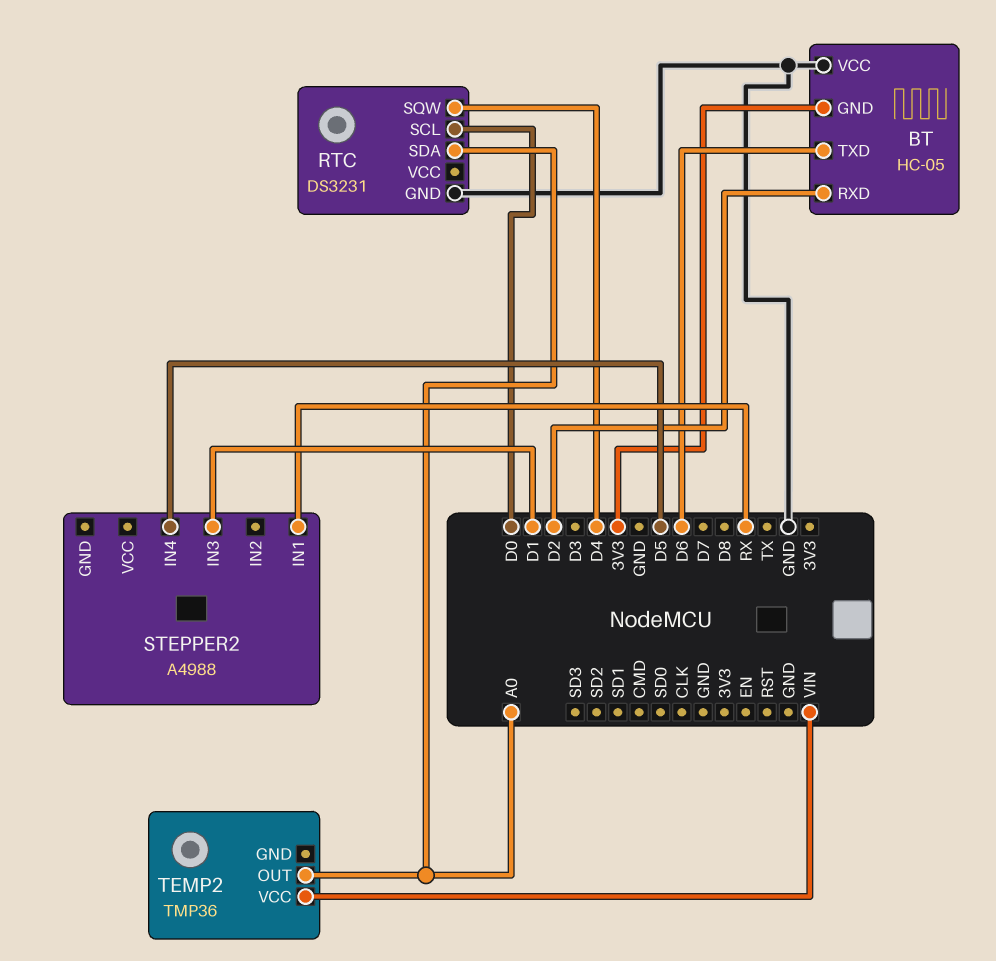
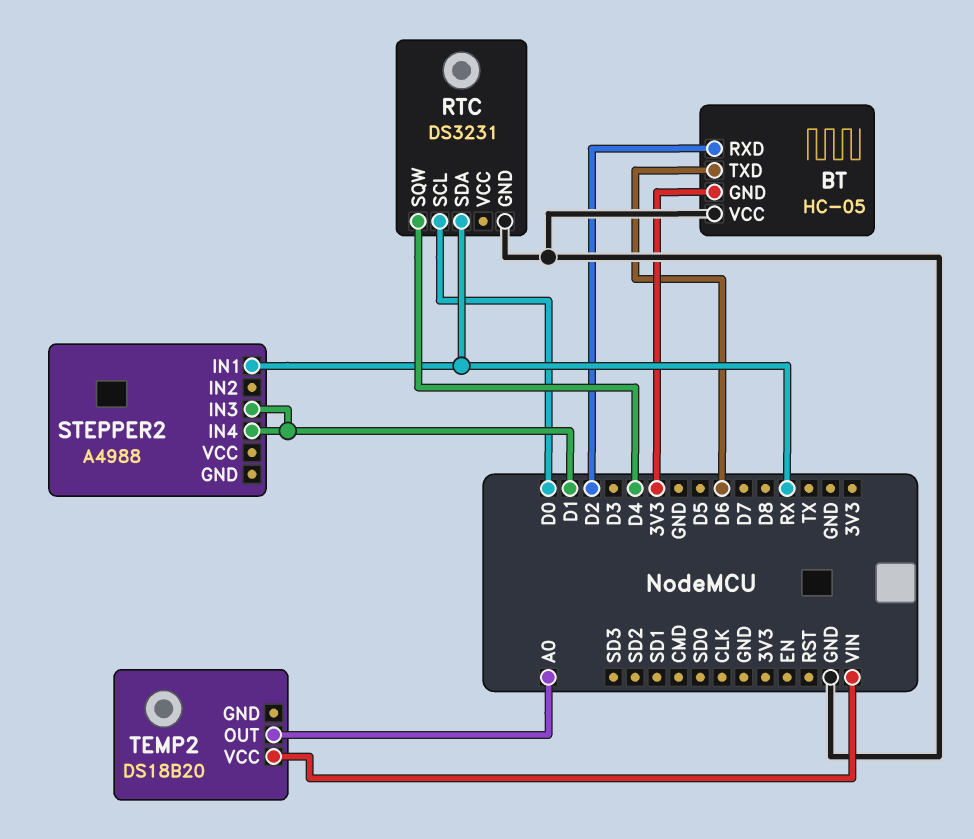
RTC pin SDA: A0 -> RX
STEPPER2 pin IN4: D5 -> D1
TEMP2: TMP36 -> DS18B20

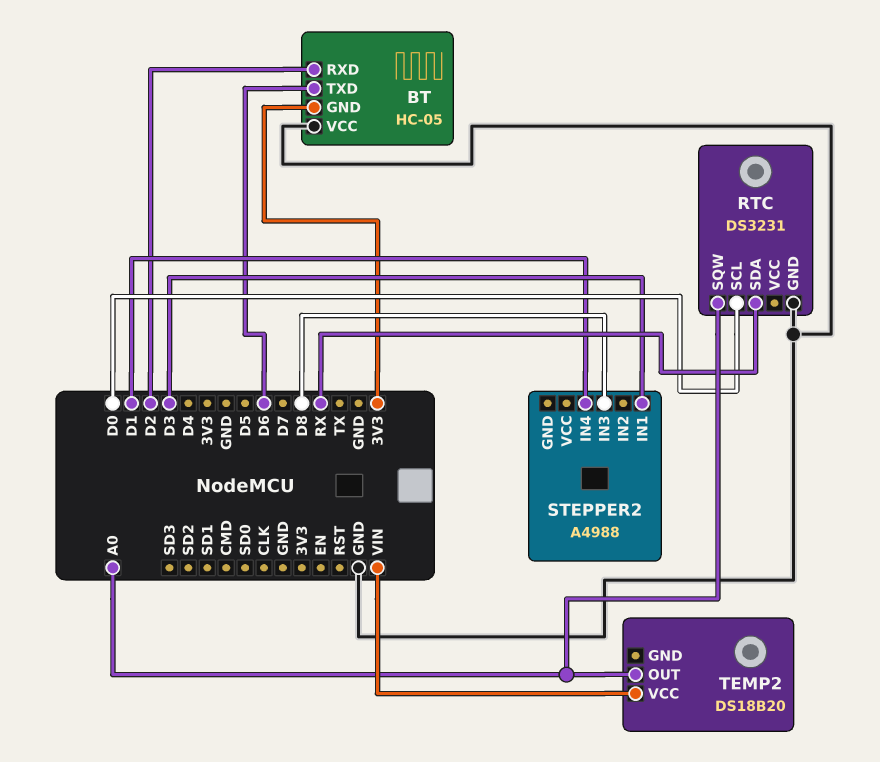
RTC pin SQW: D4 -> A0
STEPPER2 pin IN1: RX -> D3
STEPPER2 pin IN3: D1 -> D8

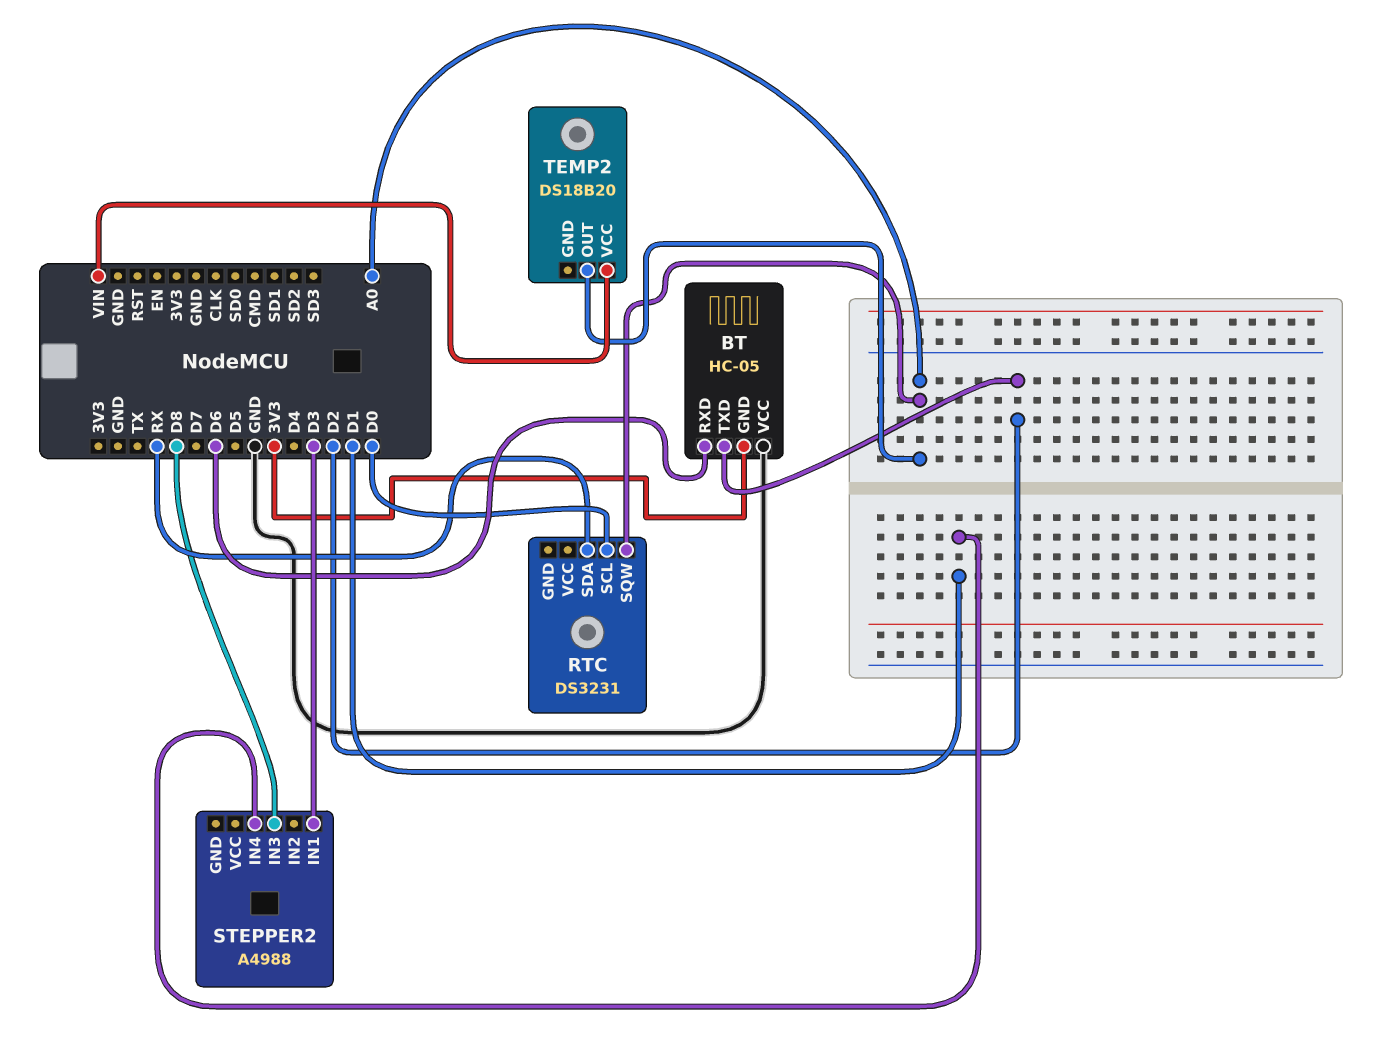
BT pin RXD: D2 -> D6
BT pin TXD: D6 -> D2
RTC pin GND: GND -> none

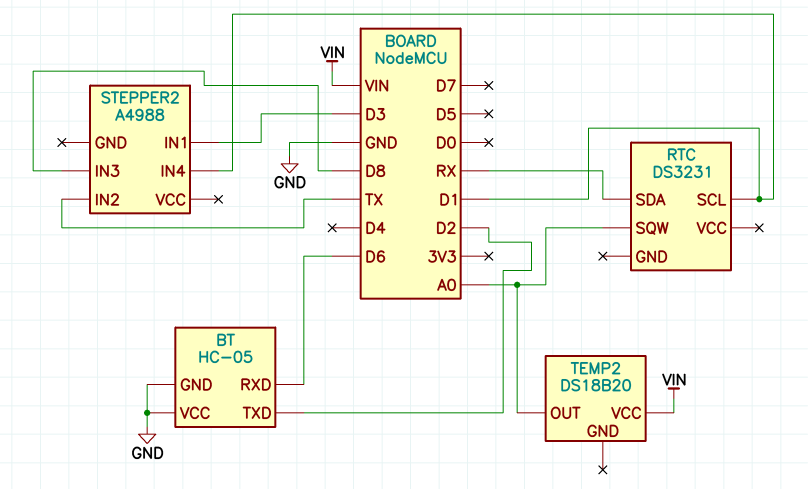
BT pin GND: 3V3 -> GND
RTC pin SCL: D0 -> D1
STEPPER2 pin IN2: none -> TX

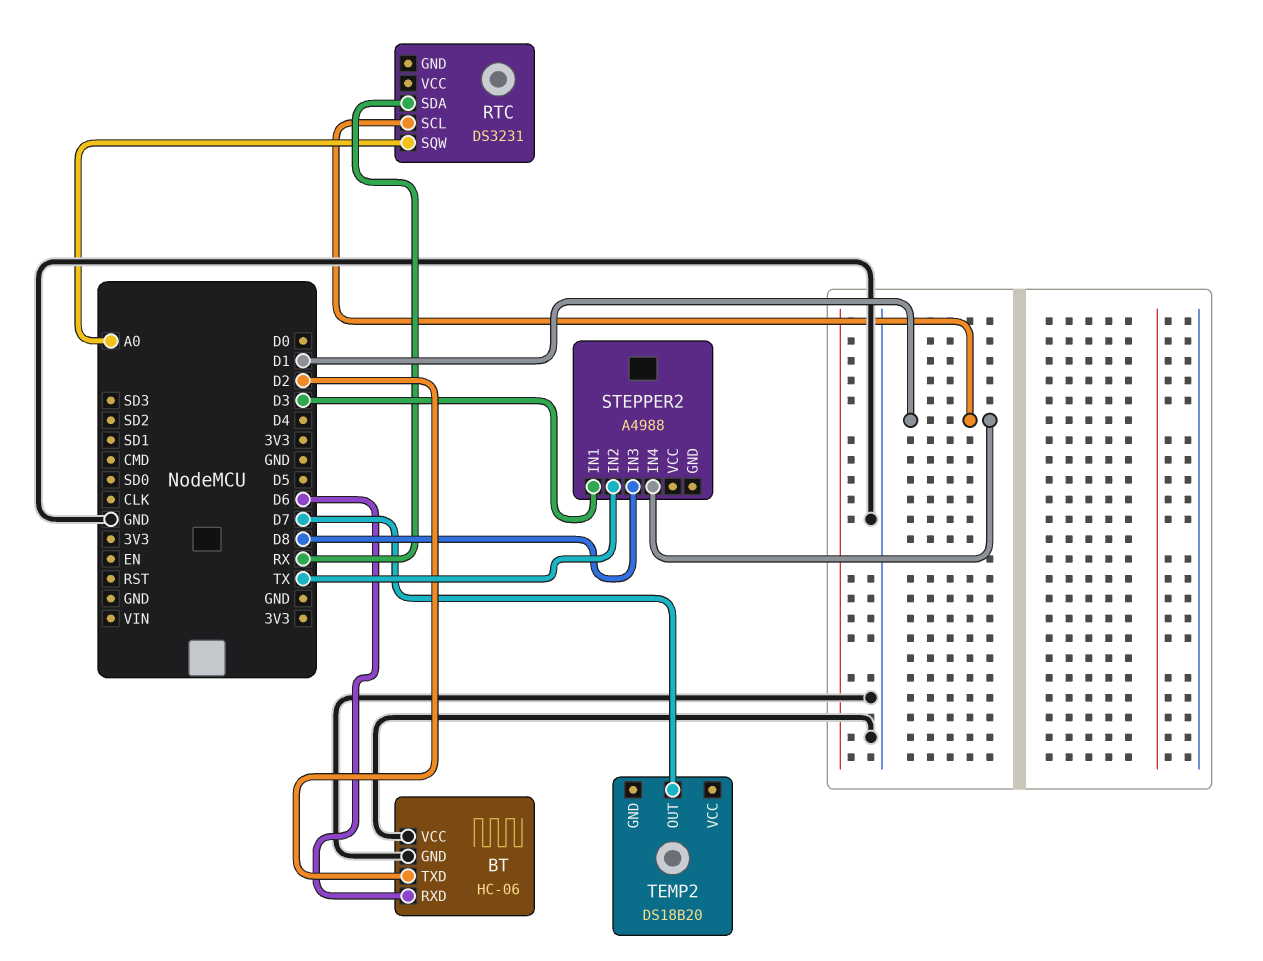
BT: HC-05 -> HC-06
TEMP2 pin OUT: A0 -> D7
TEMP2 pin VCC: VIN -> none

